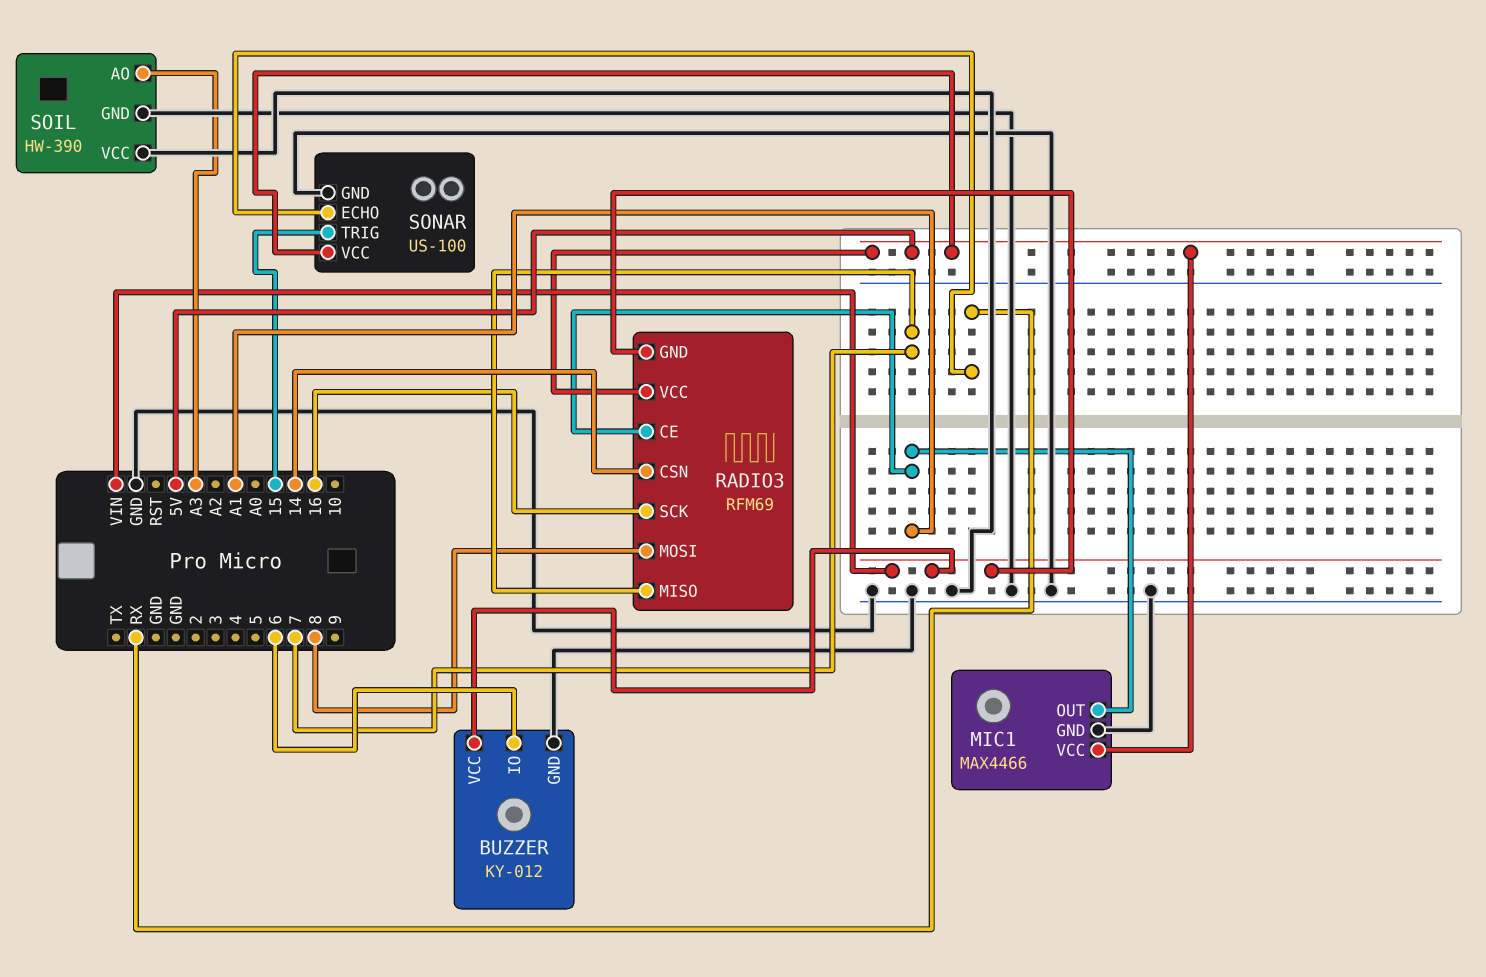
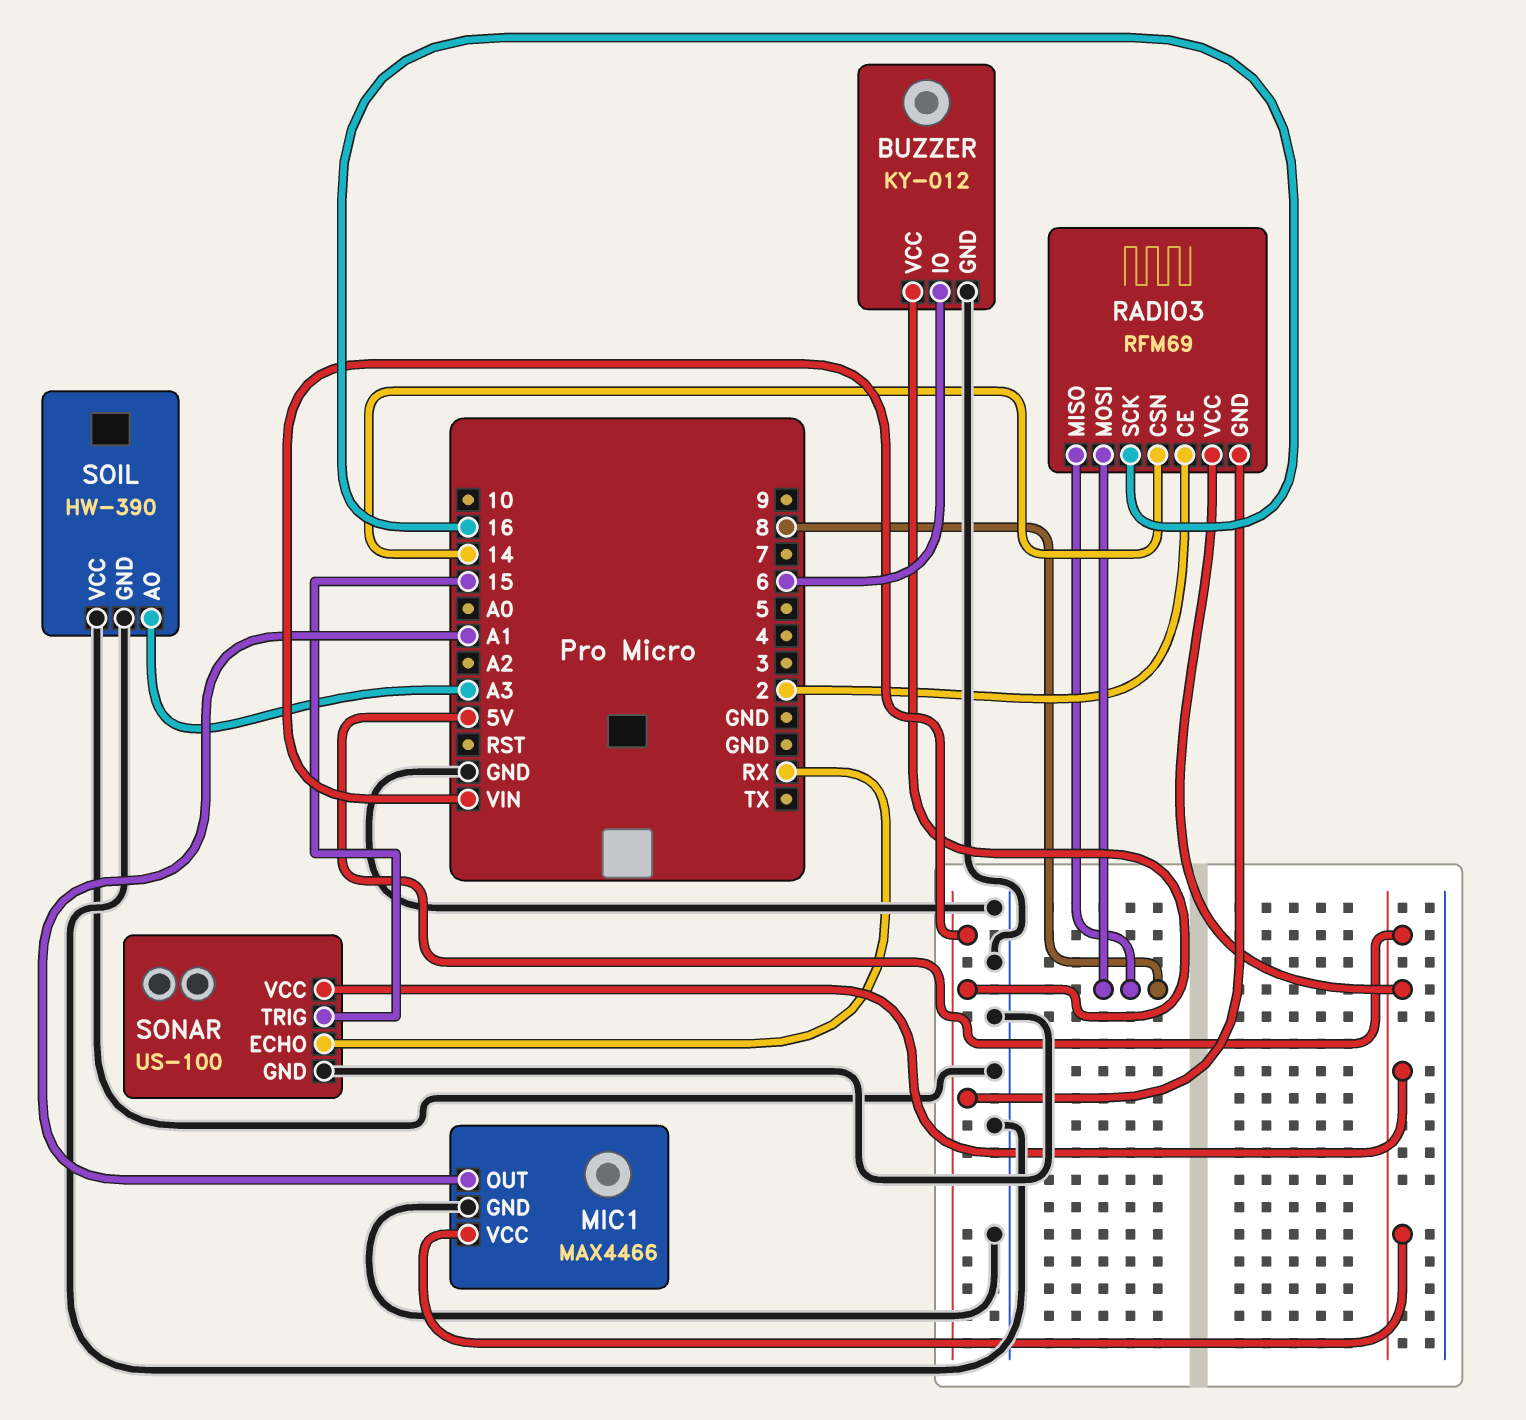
RADIO3 pin CE: A1 -> 2
RADIO3 pin MISO: 7 -> 8

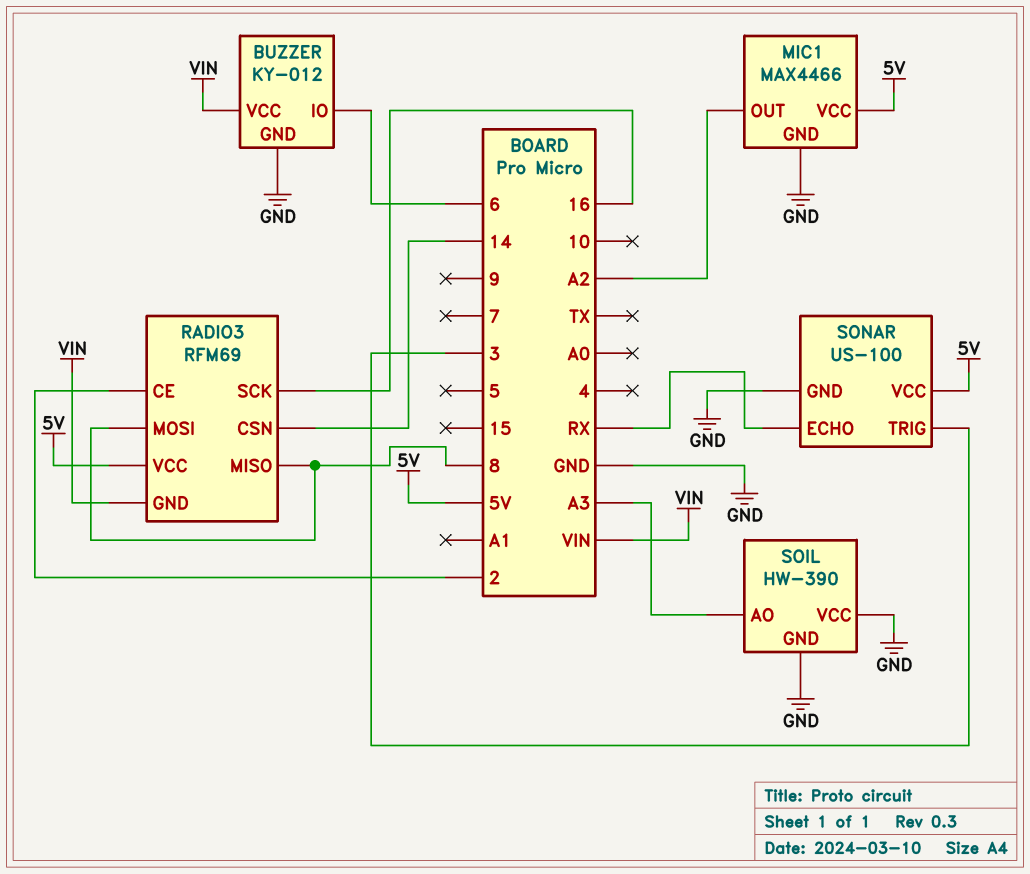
MIC1 pin OUT: A1 -> A2
SONAR pin TRIG: 15 -> 3

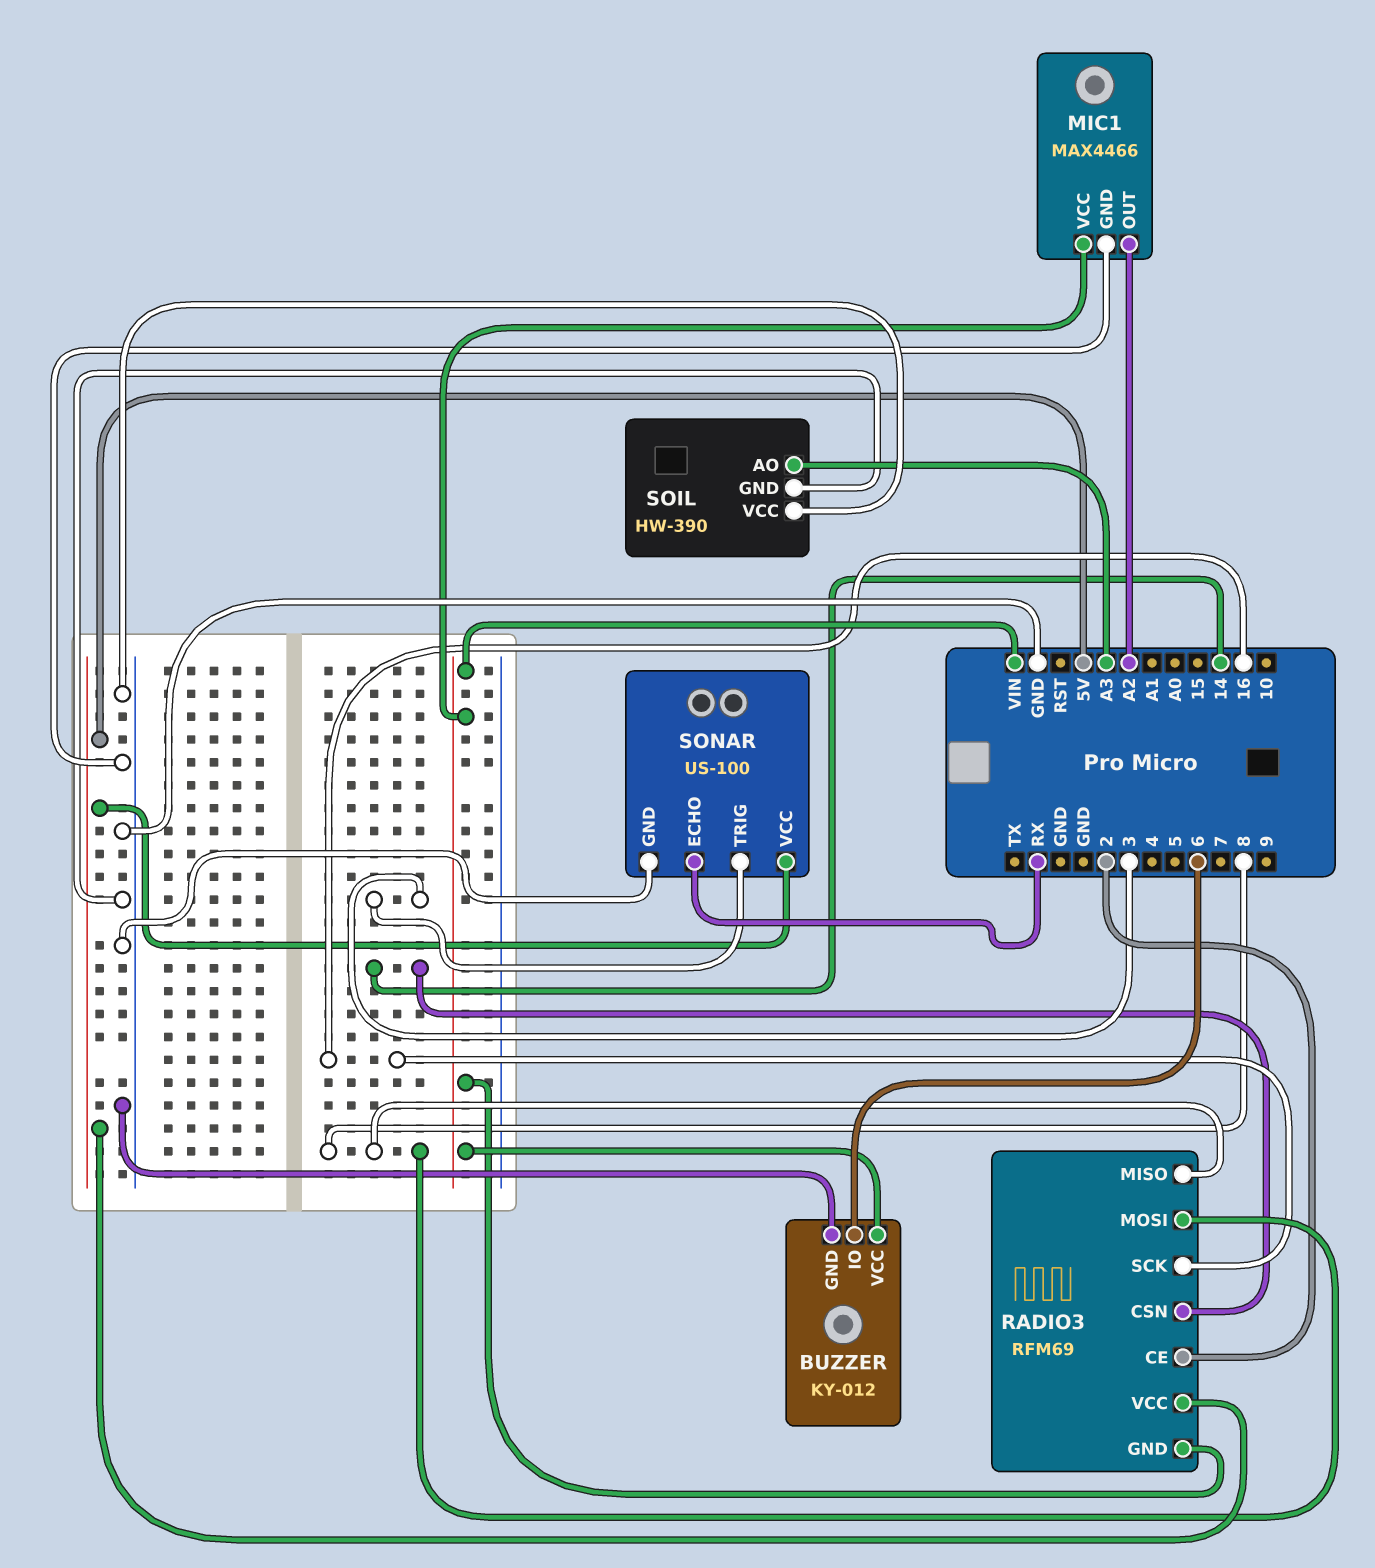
MIC1 pin VCC: 5V -> VIN

